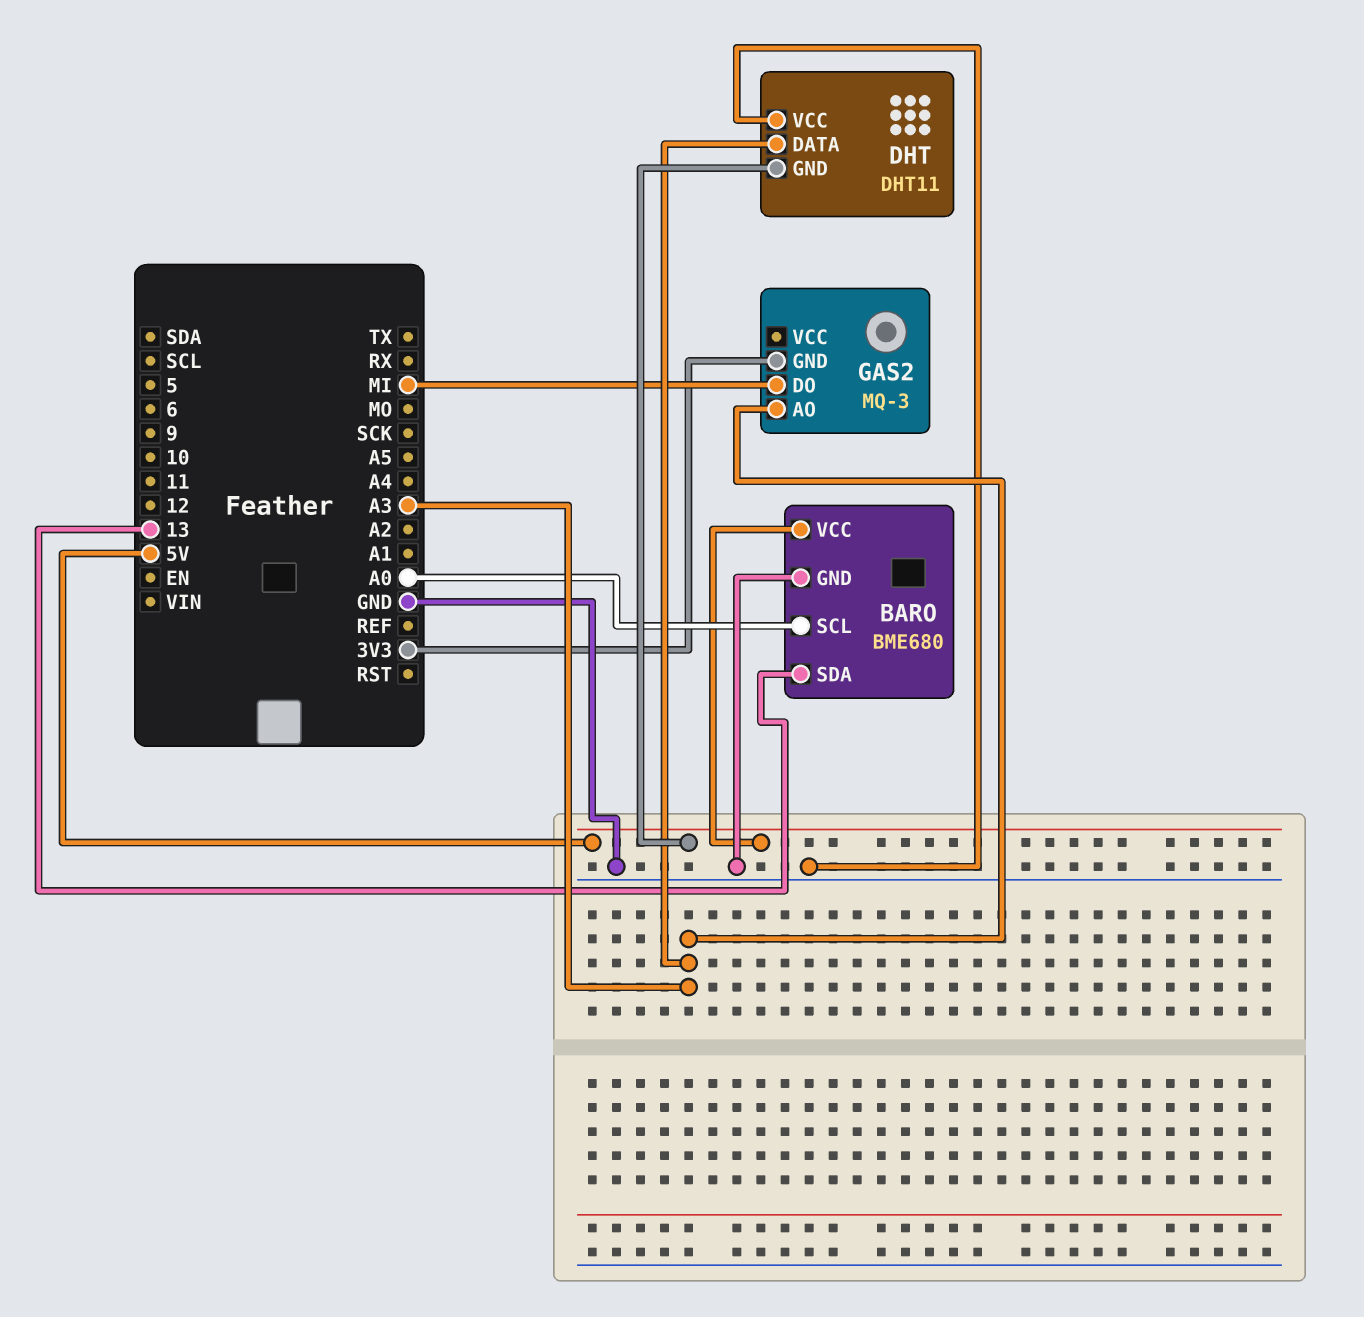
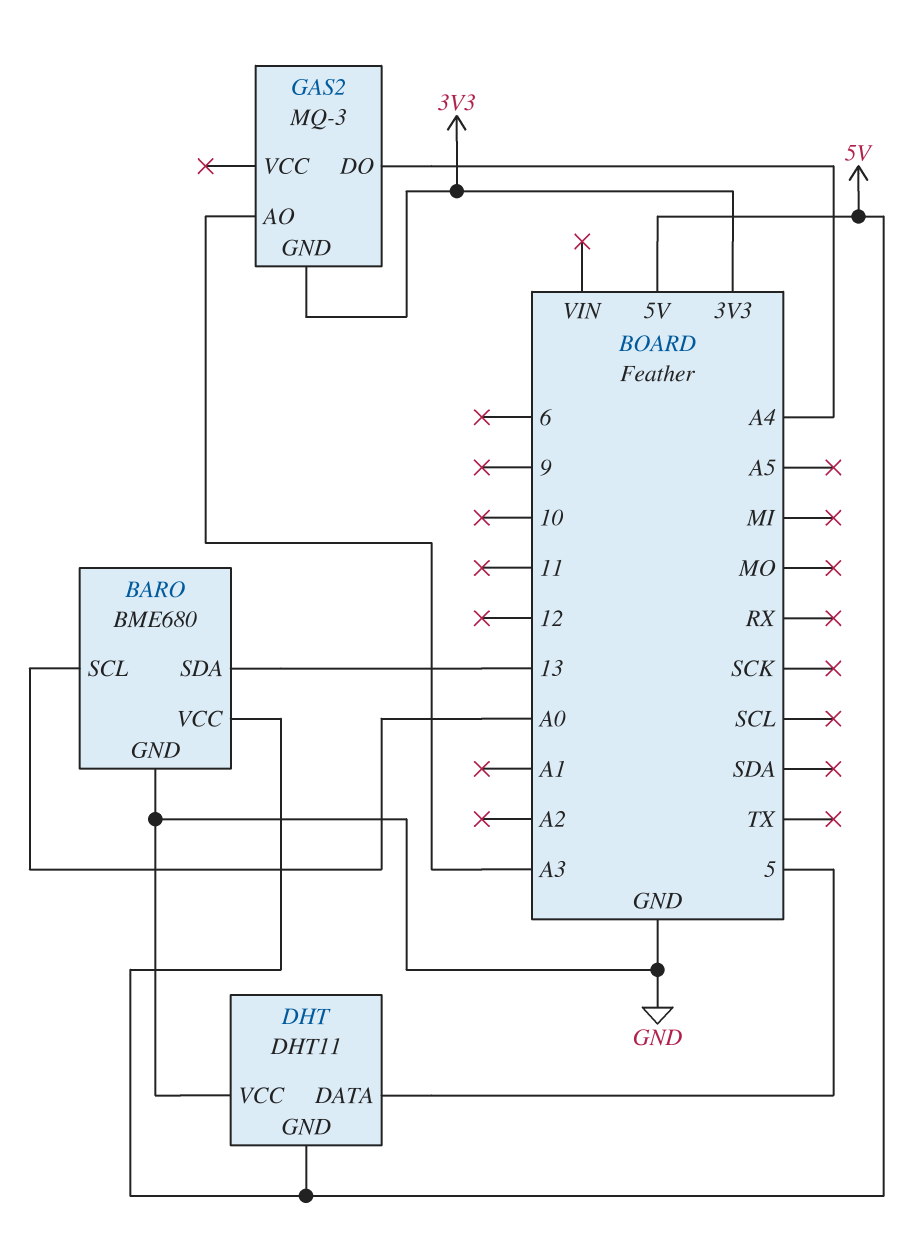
DHT pin DATA: A3 -> 5
GAS2 pin DO: MI -> A4

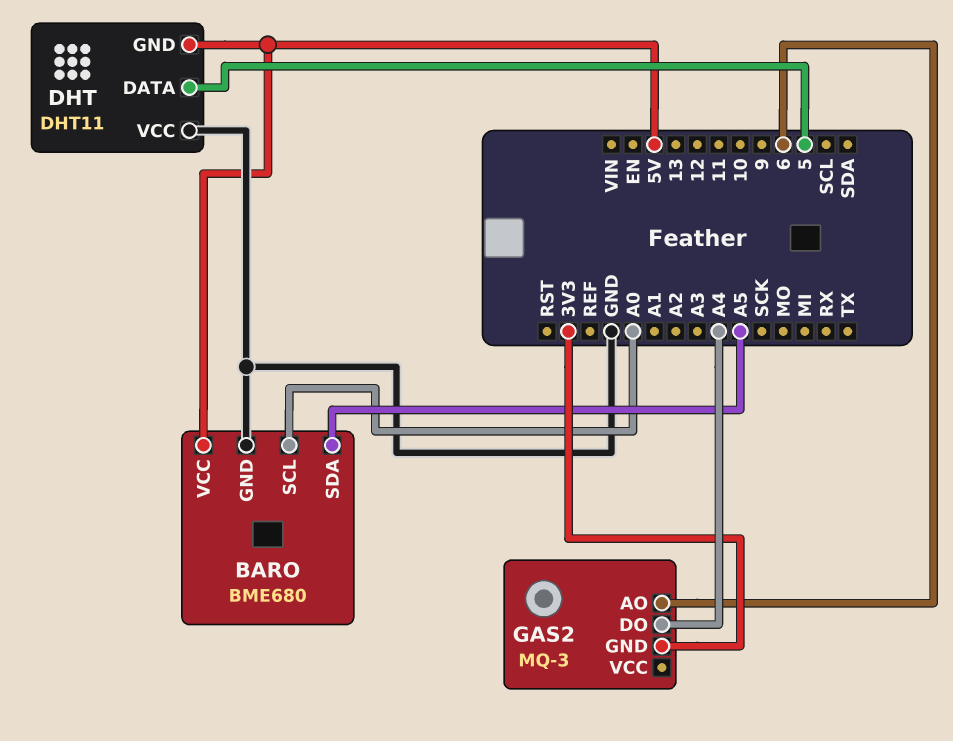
BARO pin SDA: 13 -> A5
GAS2 pin AO: A3 -> 6

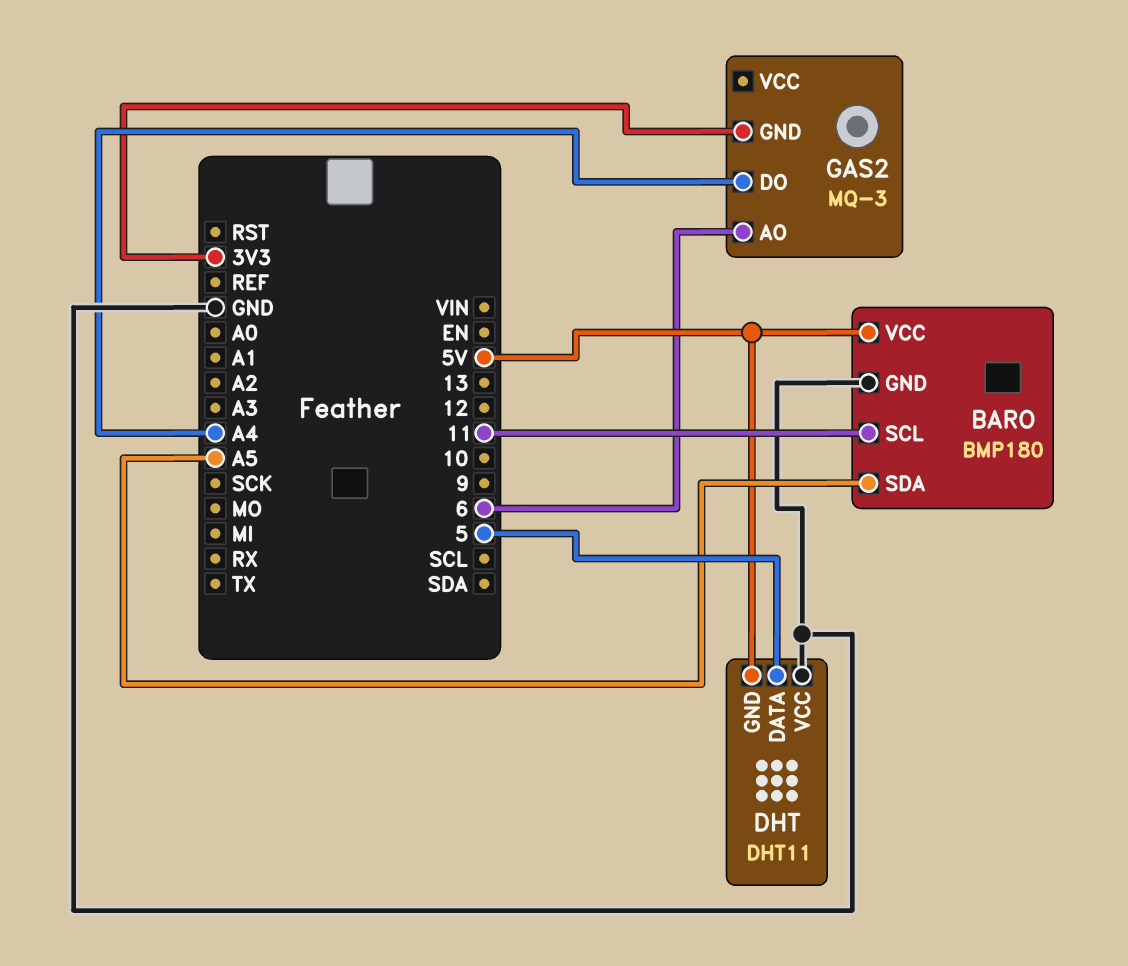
BARO: BME680 -> BMP180
BARO pin SCL: A0 -> 11

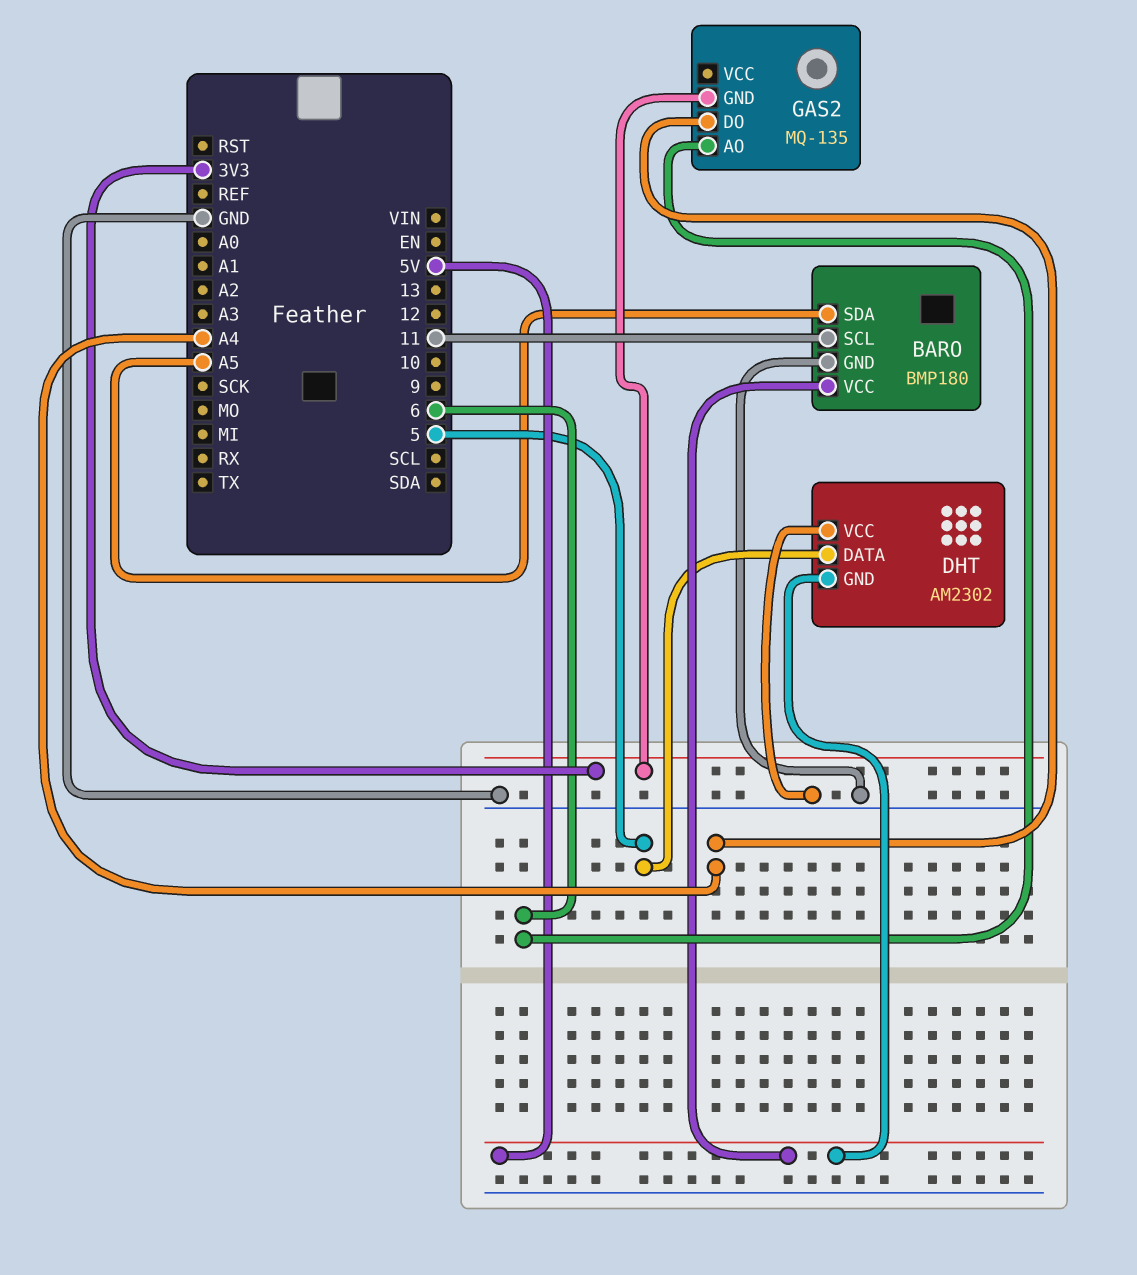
DHT: DHT11 -> AM2302
GAS2: MQ-3 -> MQ-135

